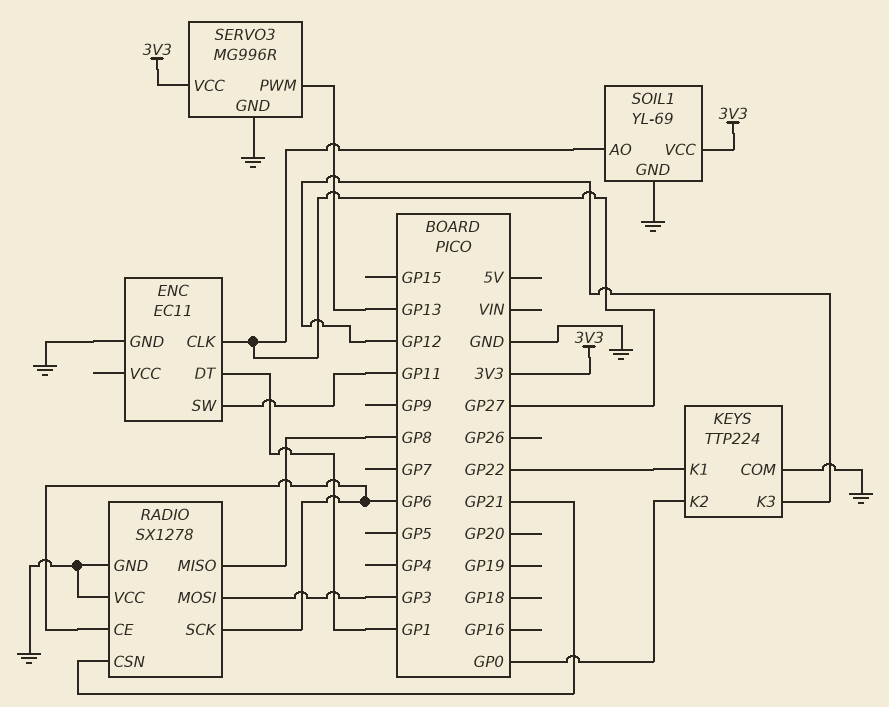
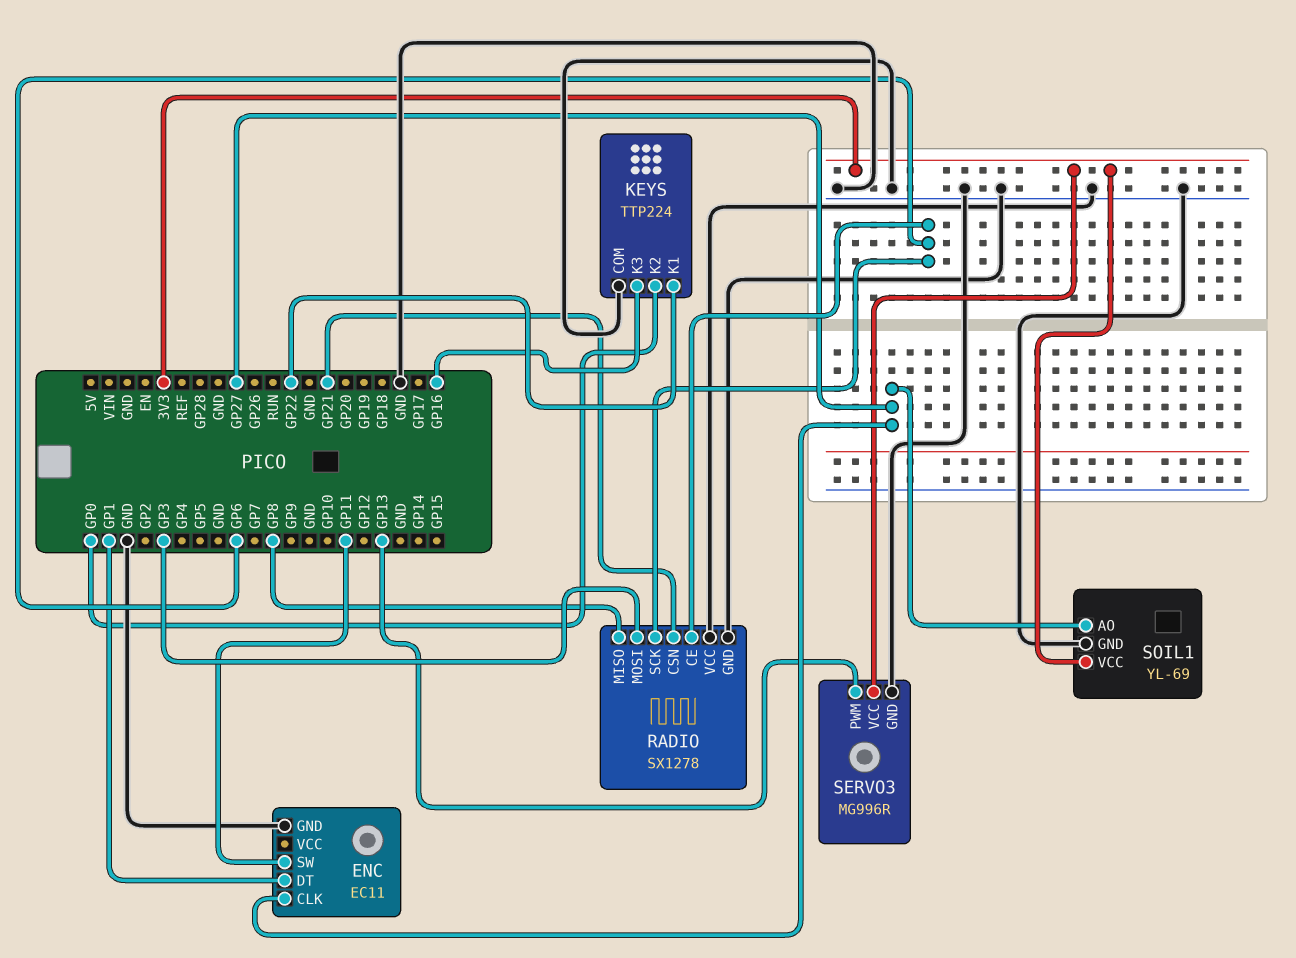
KEYS pin K3: GP12 -> GP16

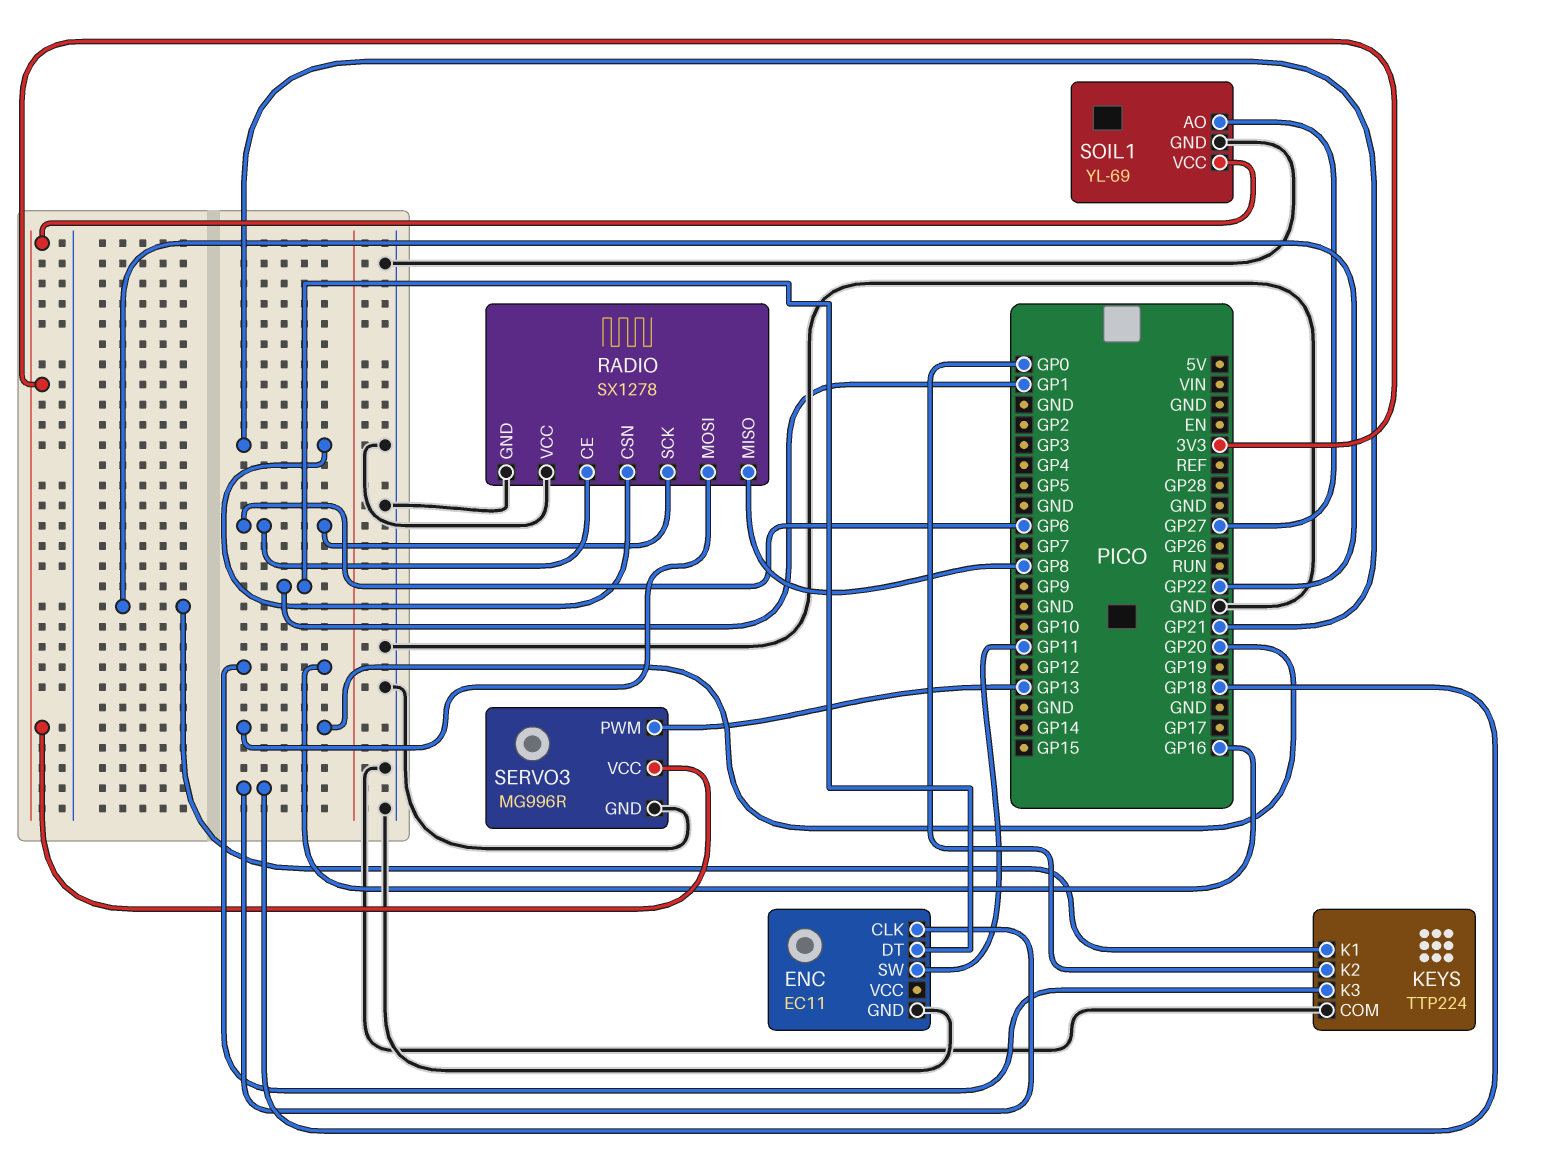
ENC pin CLK: GP27 -> GP18
RADIO pin MOSI: GP3 -> GP20

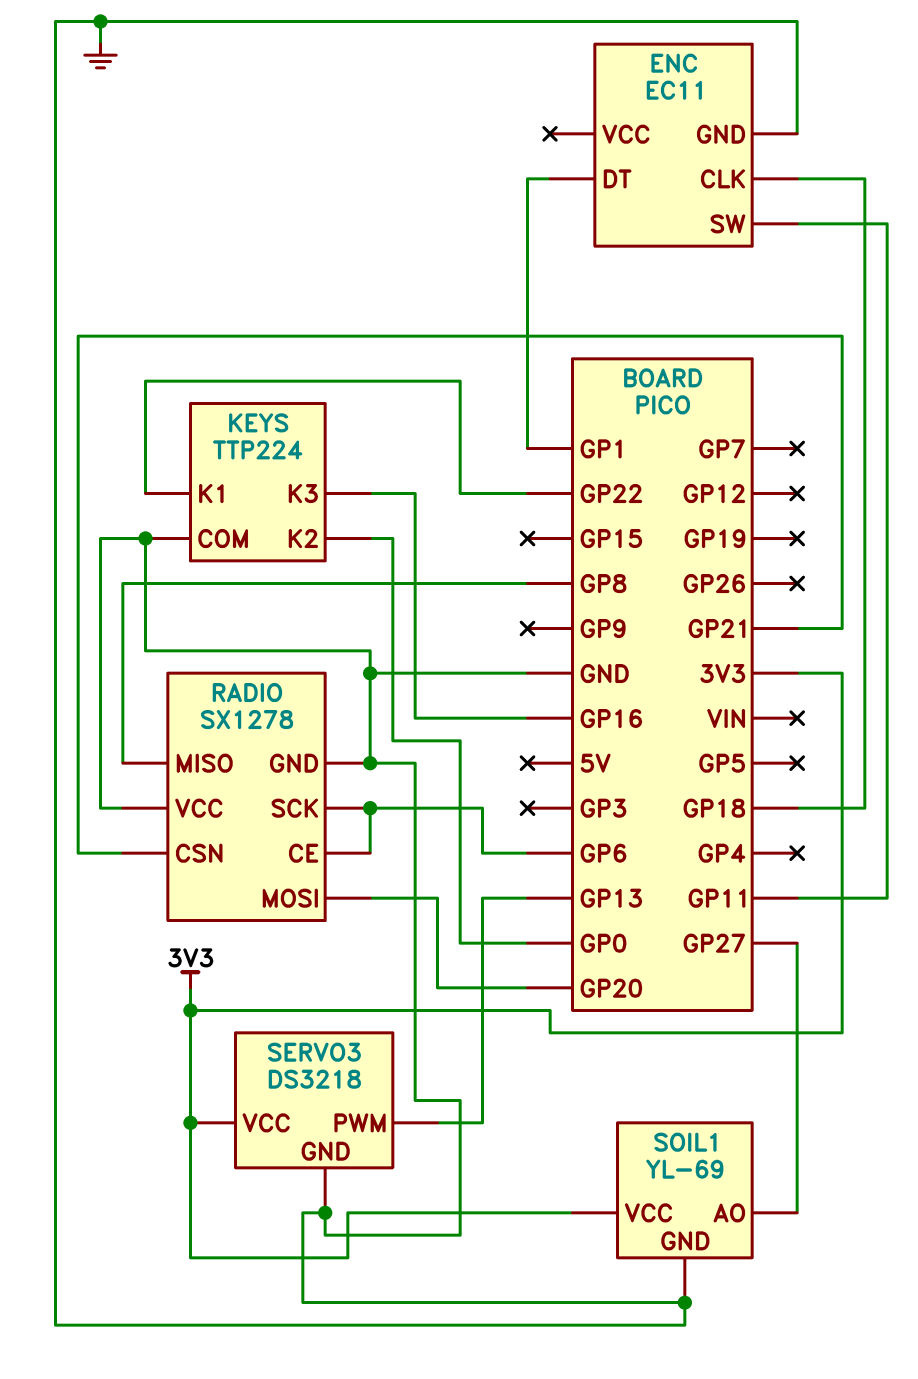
SERVO3: MG996R -> DS3218

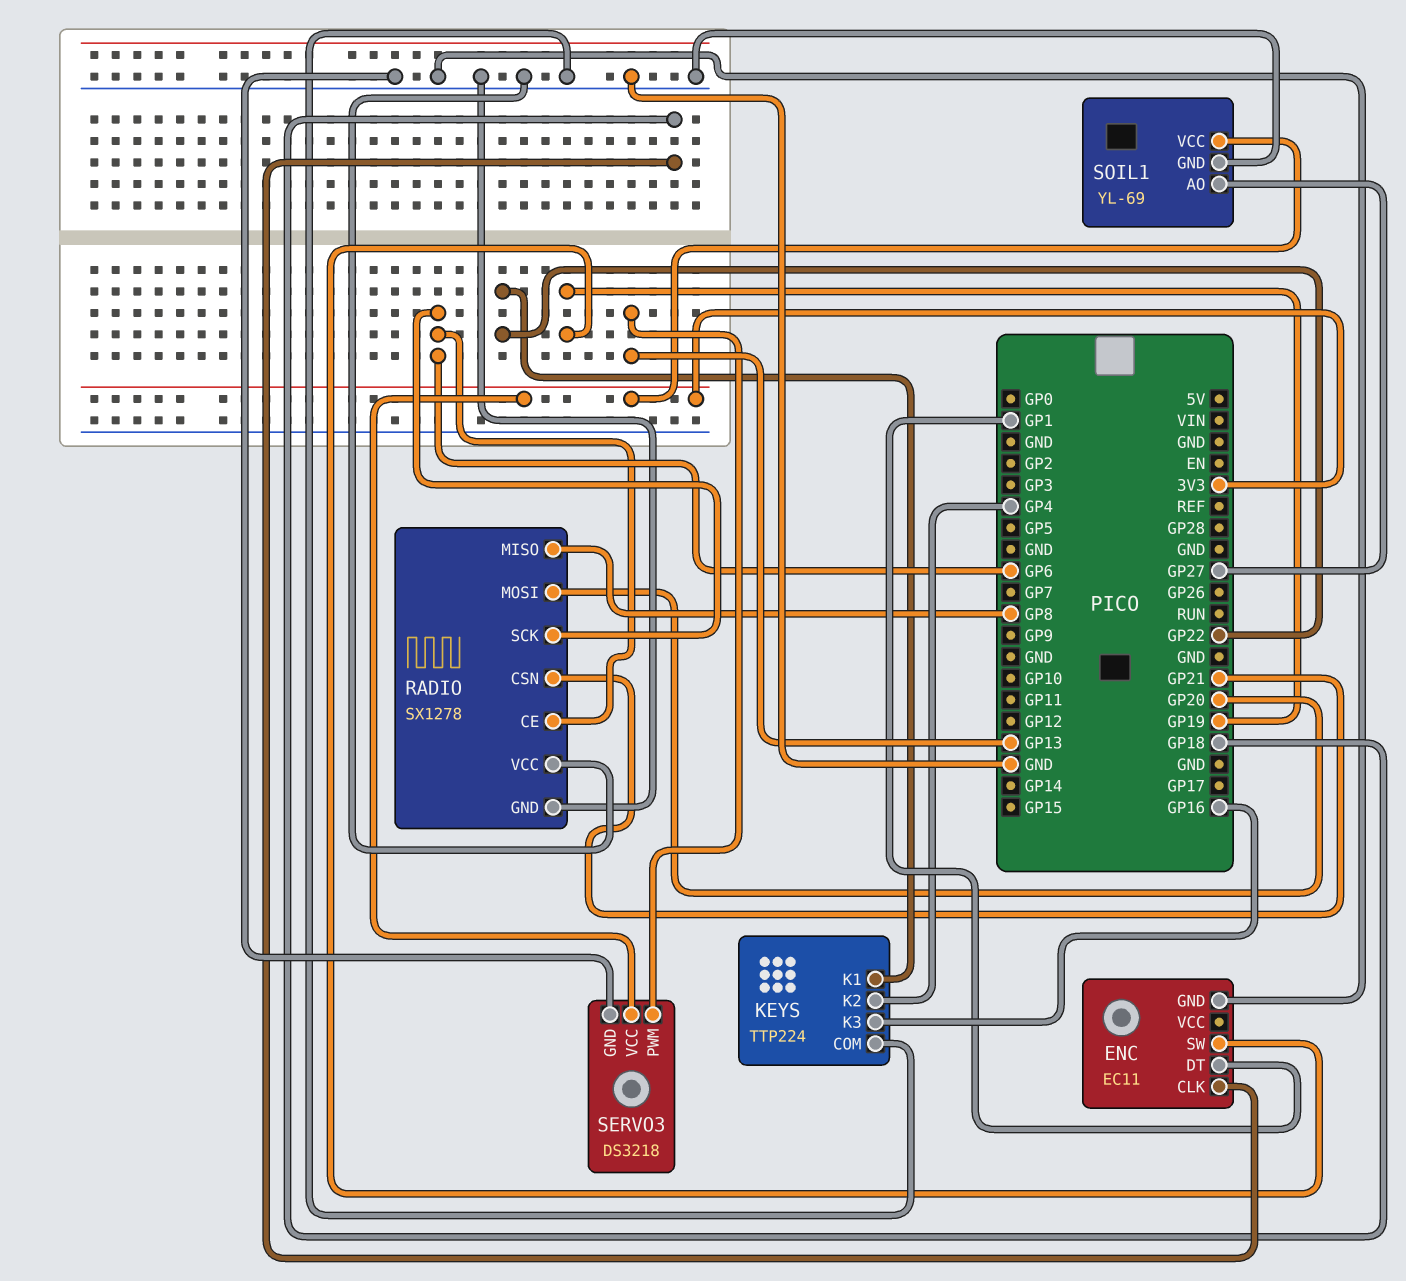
ENC pin SW: GP11 -> GP19
KEYS pin K2: GP0 -> GP4

